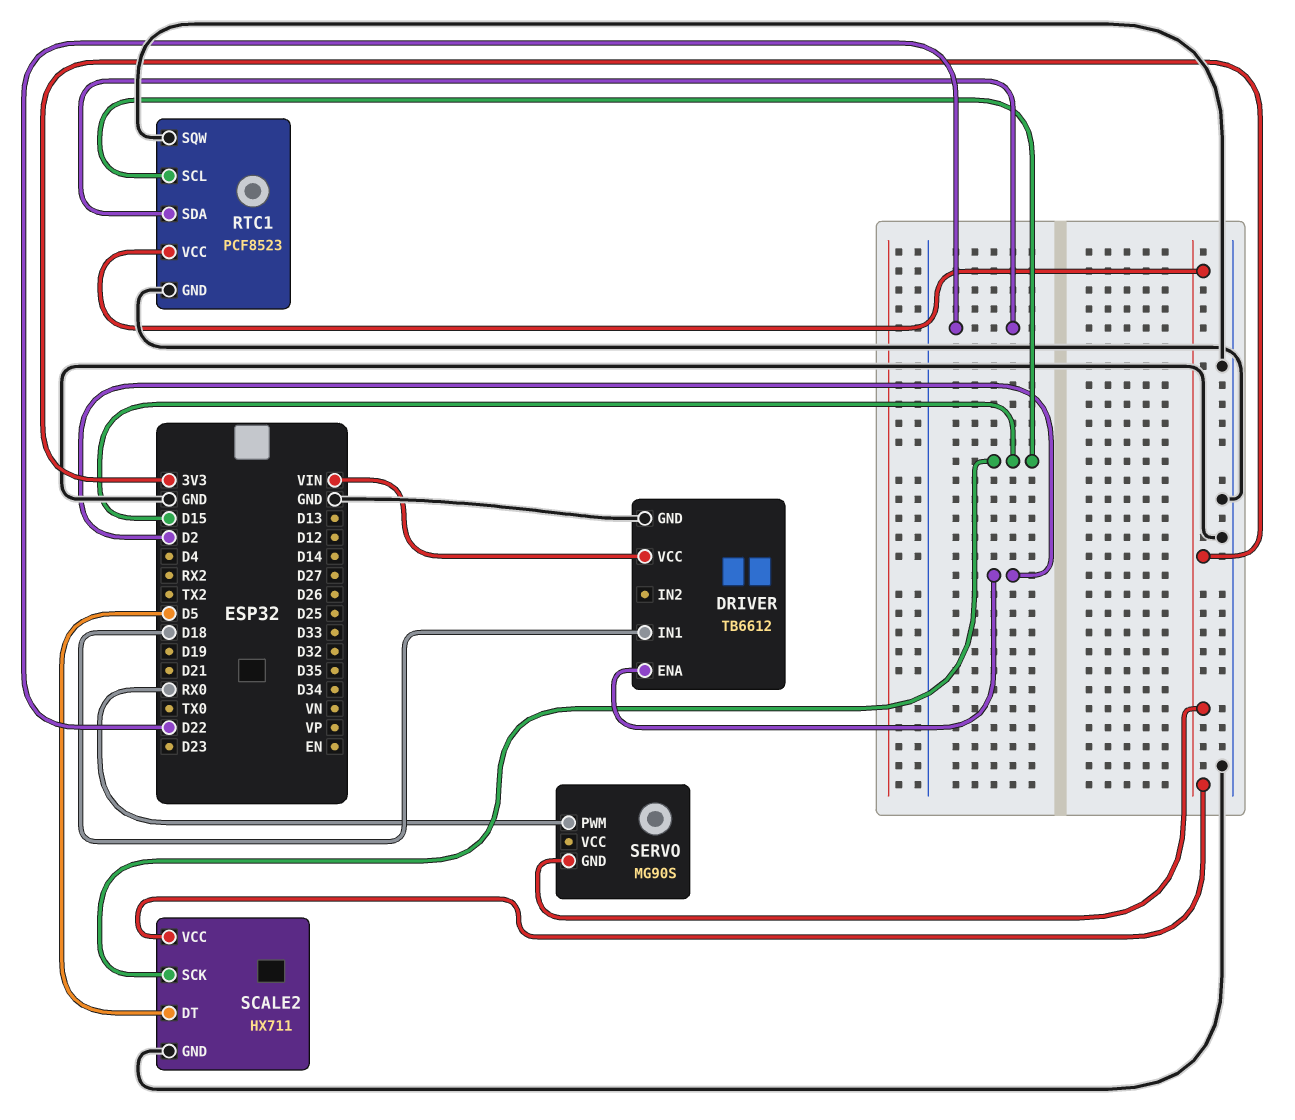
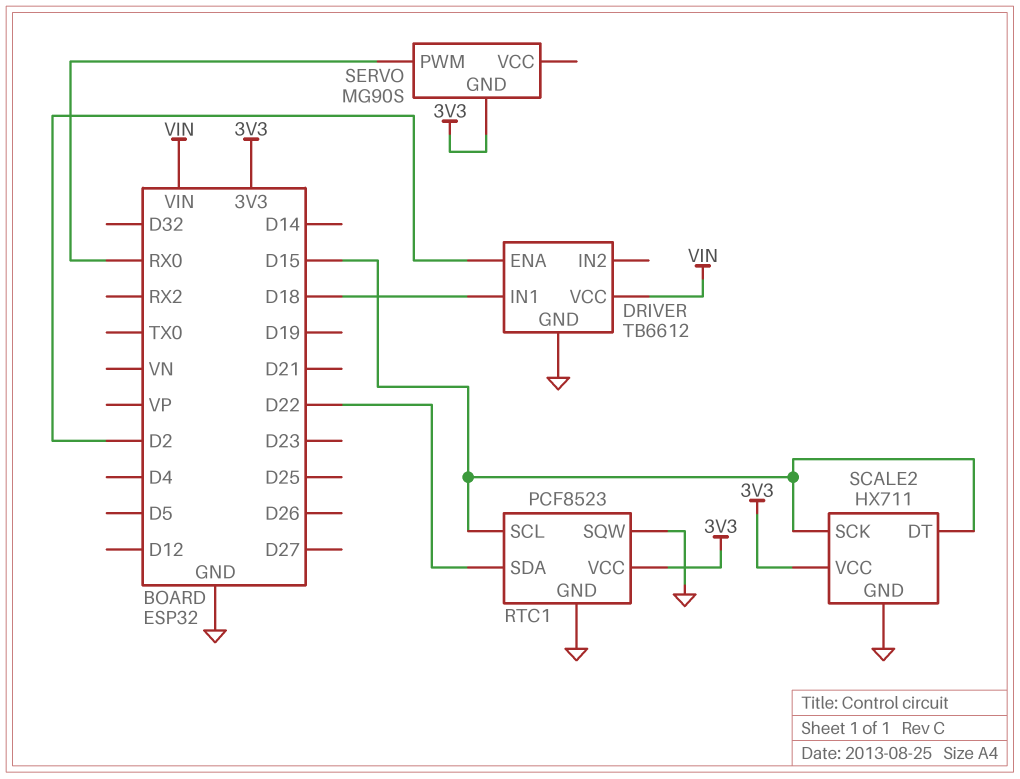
SCALE2 pin DT: D5 -> D15

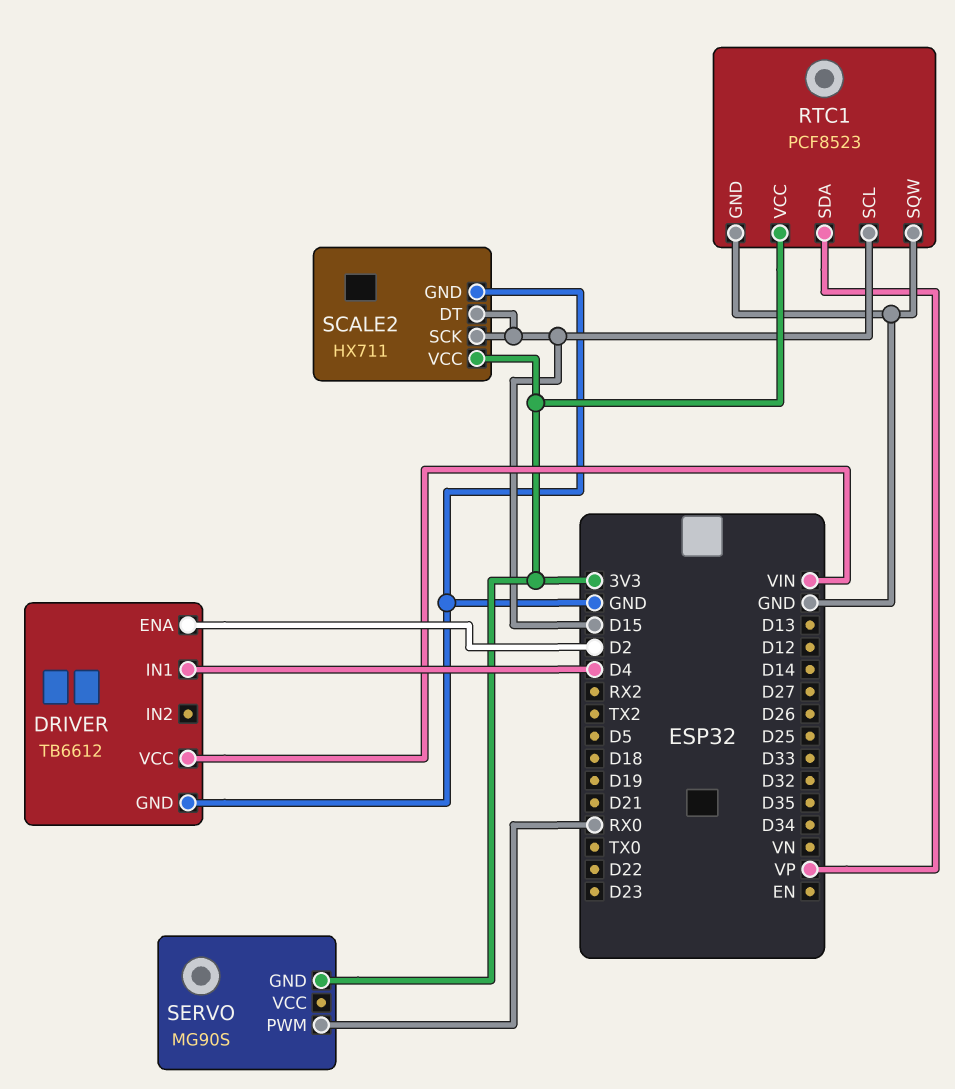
DRIVER pin IN1: D18 -> D4
RTC1 pin SDA: D22 -> VP

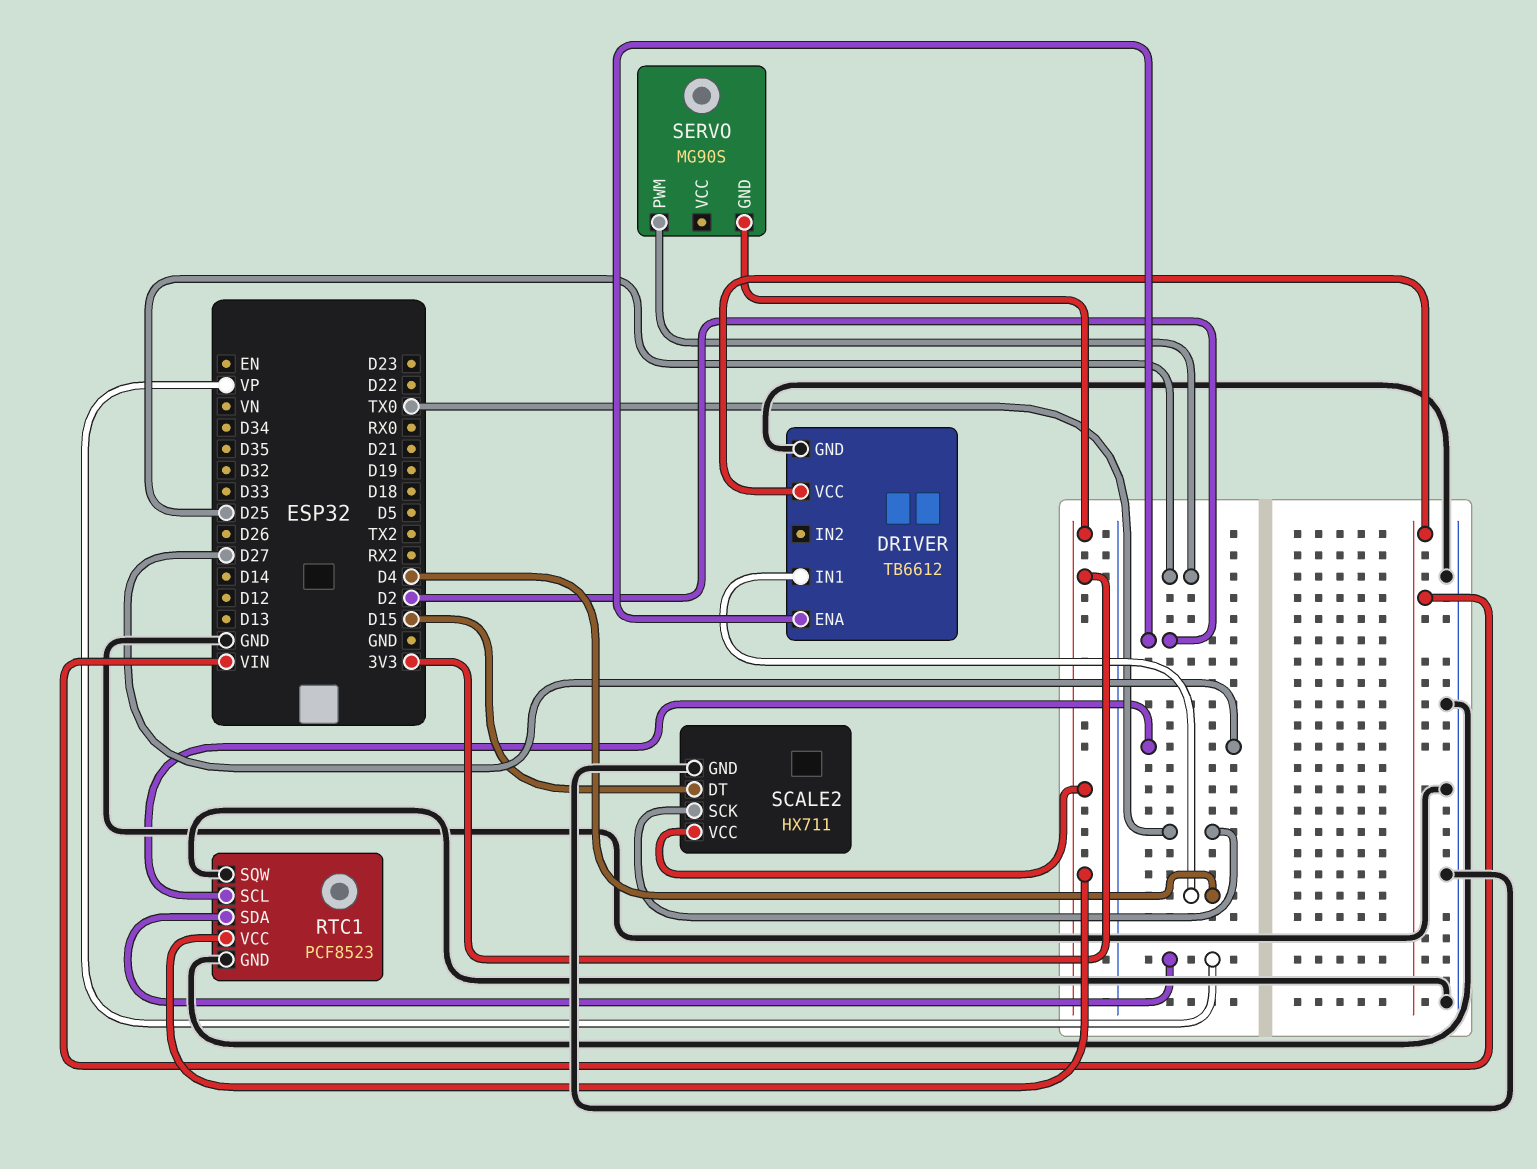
RTC1 pin SCL: D15 -> D27
SCALE2 pin SCK: D15 -> TX0
SERVO pin PWM: RX0 -> D25

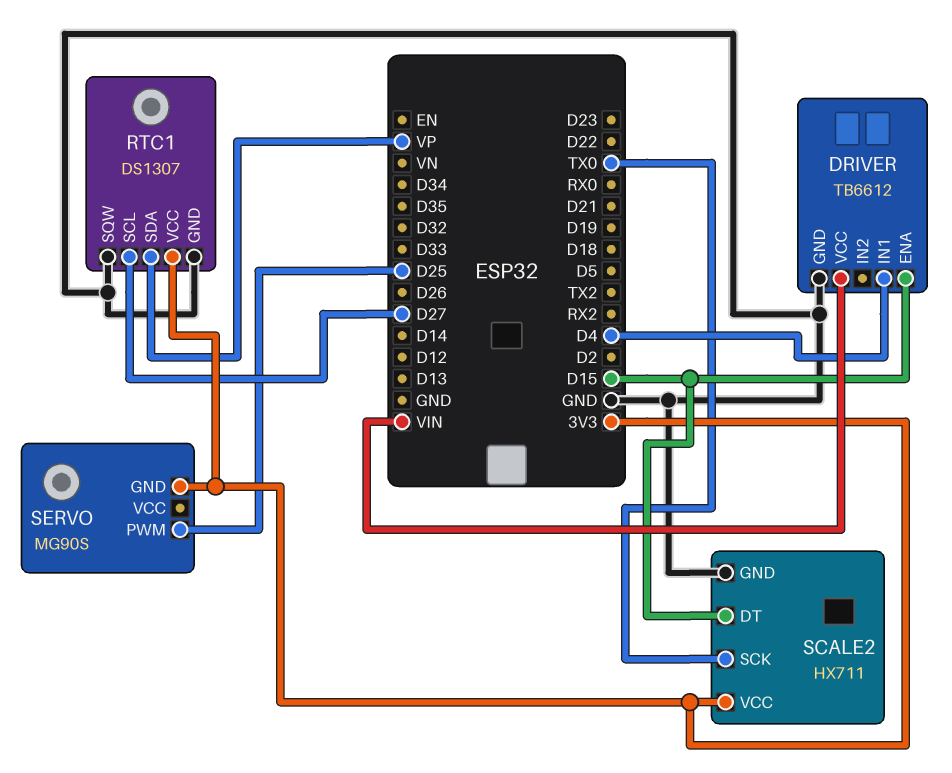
DRIVER pin ENA: D2 -> D15
RTC1: PCF8523 -> DS1307

